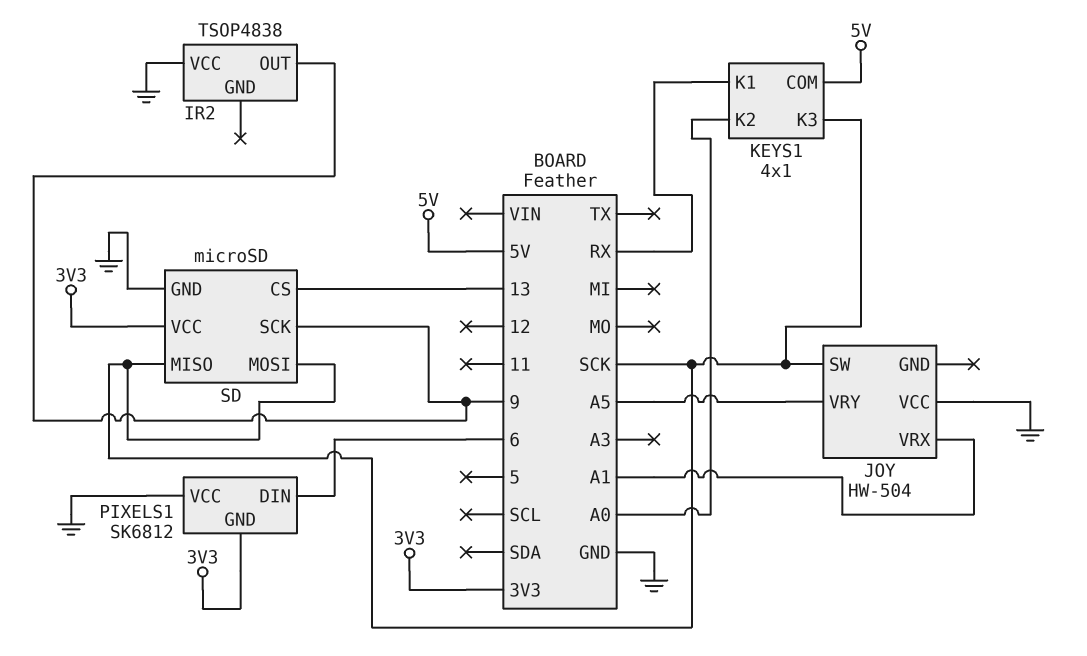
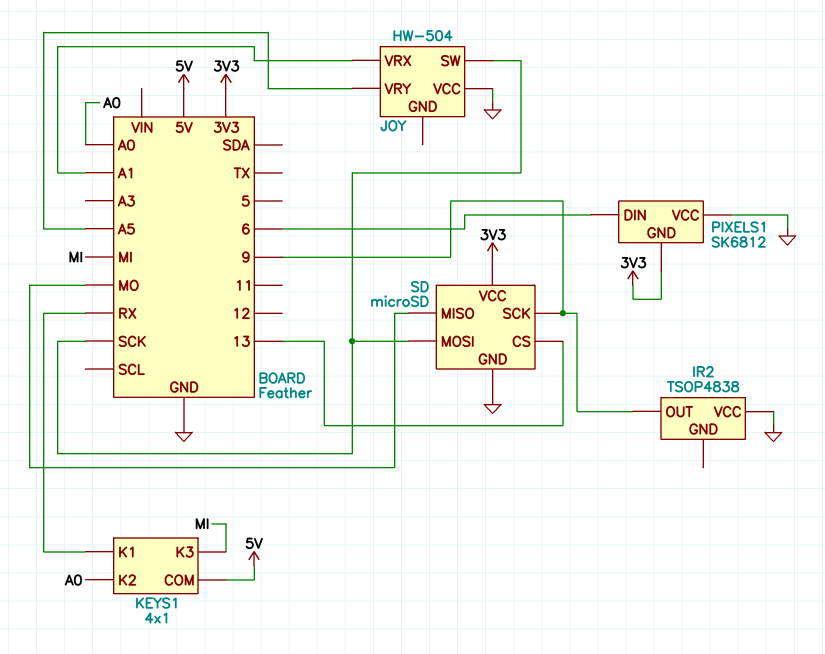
KEYS1 pin K3: SCK -> MI
SD pin MISO: SCK -> MO

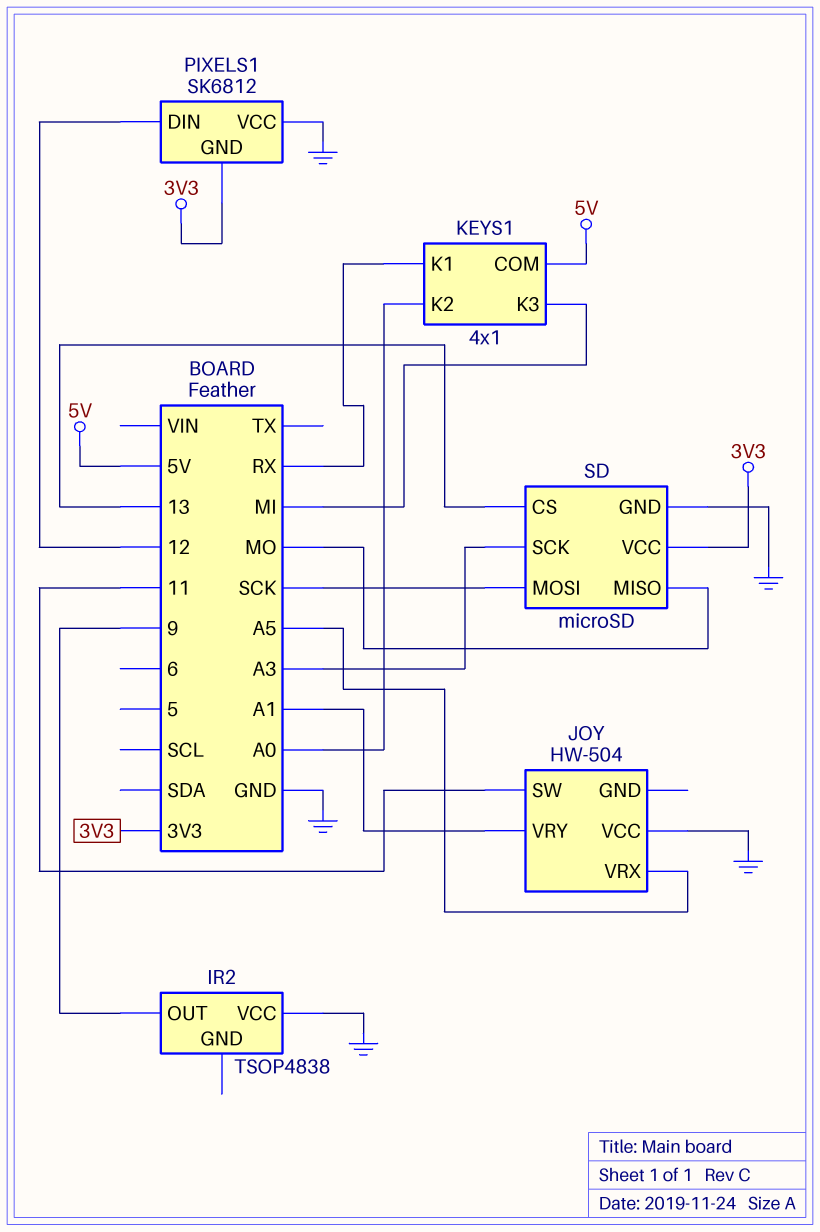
JOY pin SW: SCK -> 11
JOY pin VRX: A1 -> A5
JOY pin VRY: A5 -> A1
PIXELS1 pin DIN: 6 -> 12
SD pin SCK: 9 -> A3

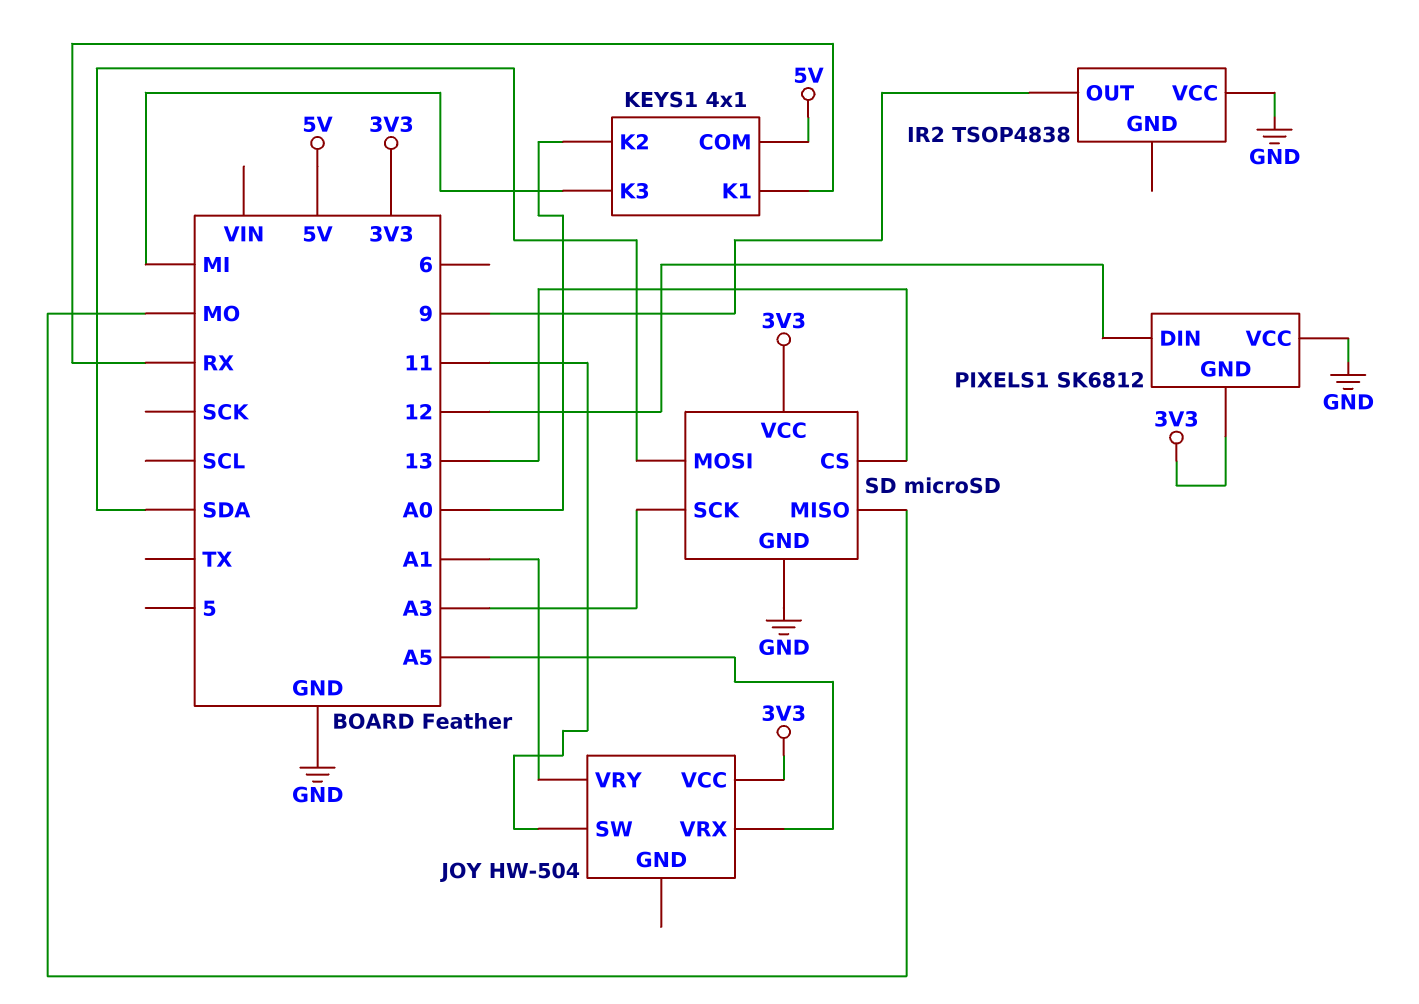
JOY pin VCC: GND -> 3V3
SD pin MOSI: SCK -> SDA

